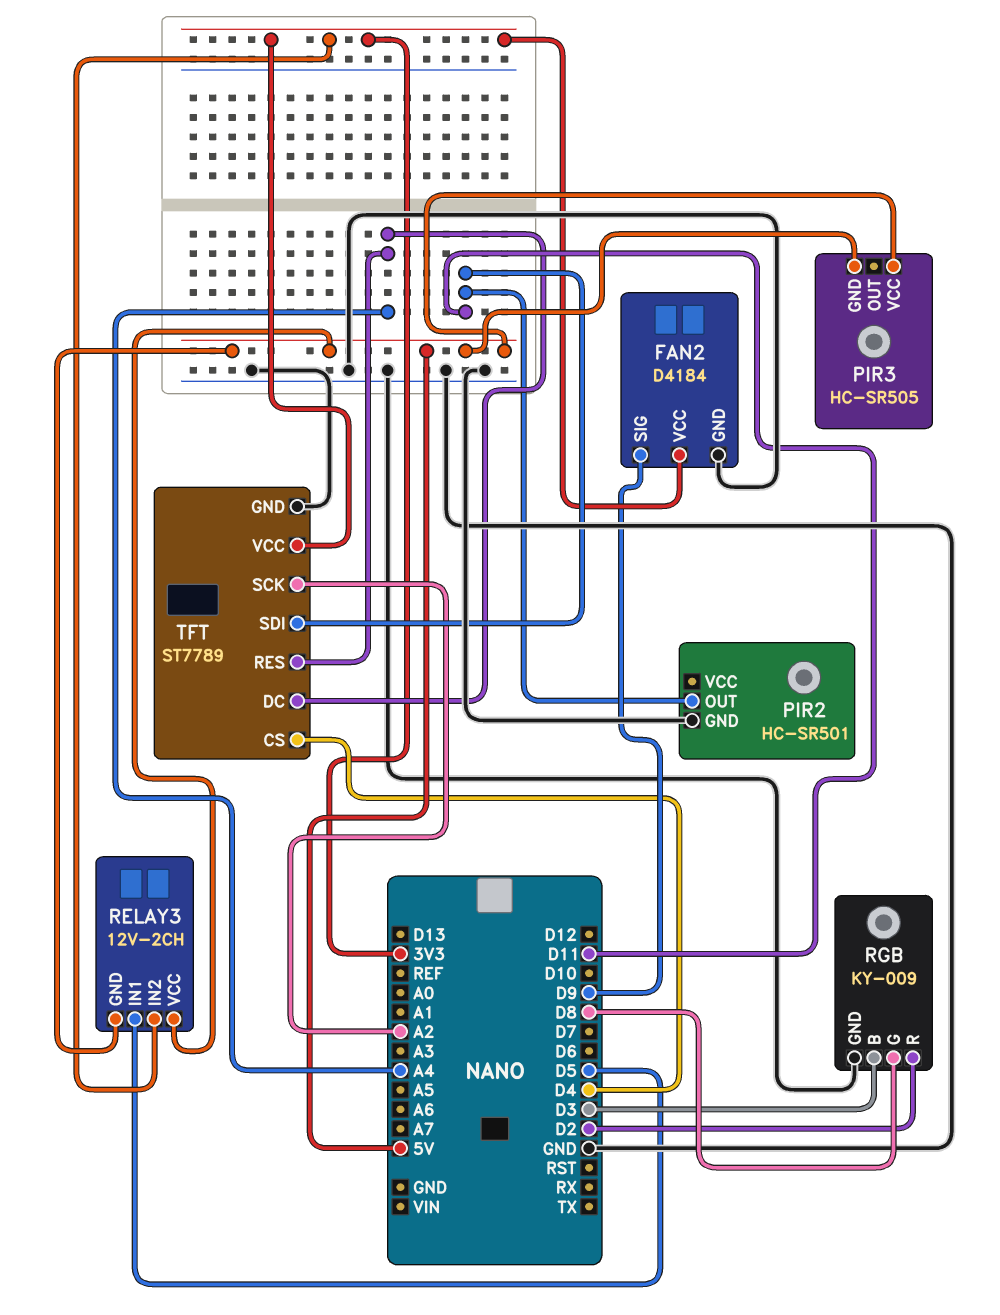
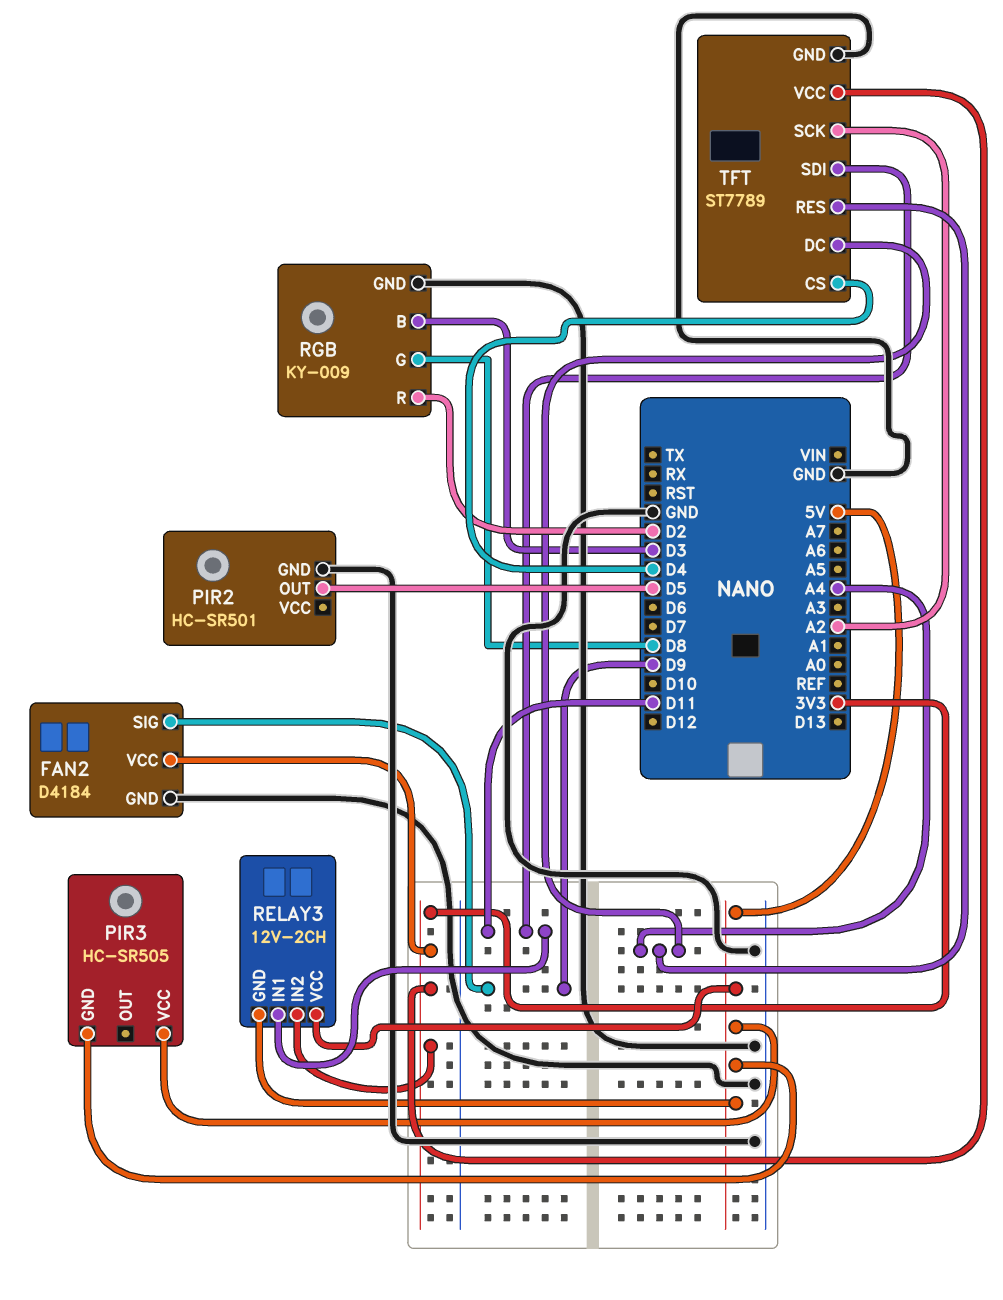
PIR2 pin OUT: D11 -> D5
RELAY3 pin IN1: D5 -> D11

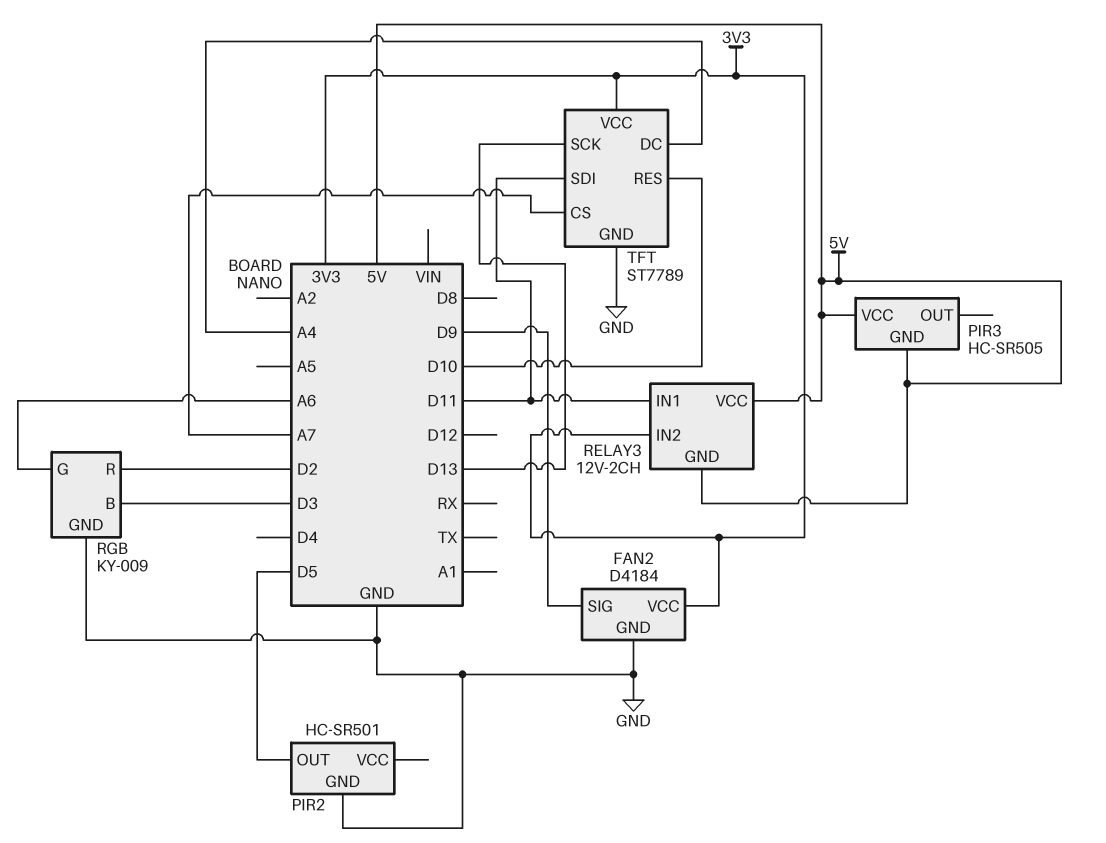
RGB pin G: D8 -> A6
TFT pin CS: D4 -> A7
TFT pin RES: A4 -> D10
TFT pin SCK: A2 -> D13

